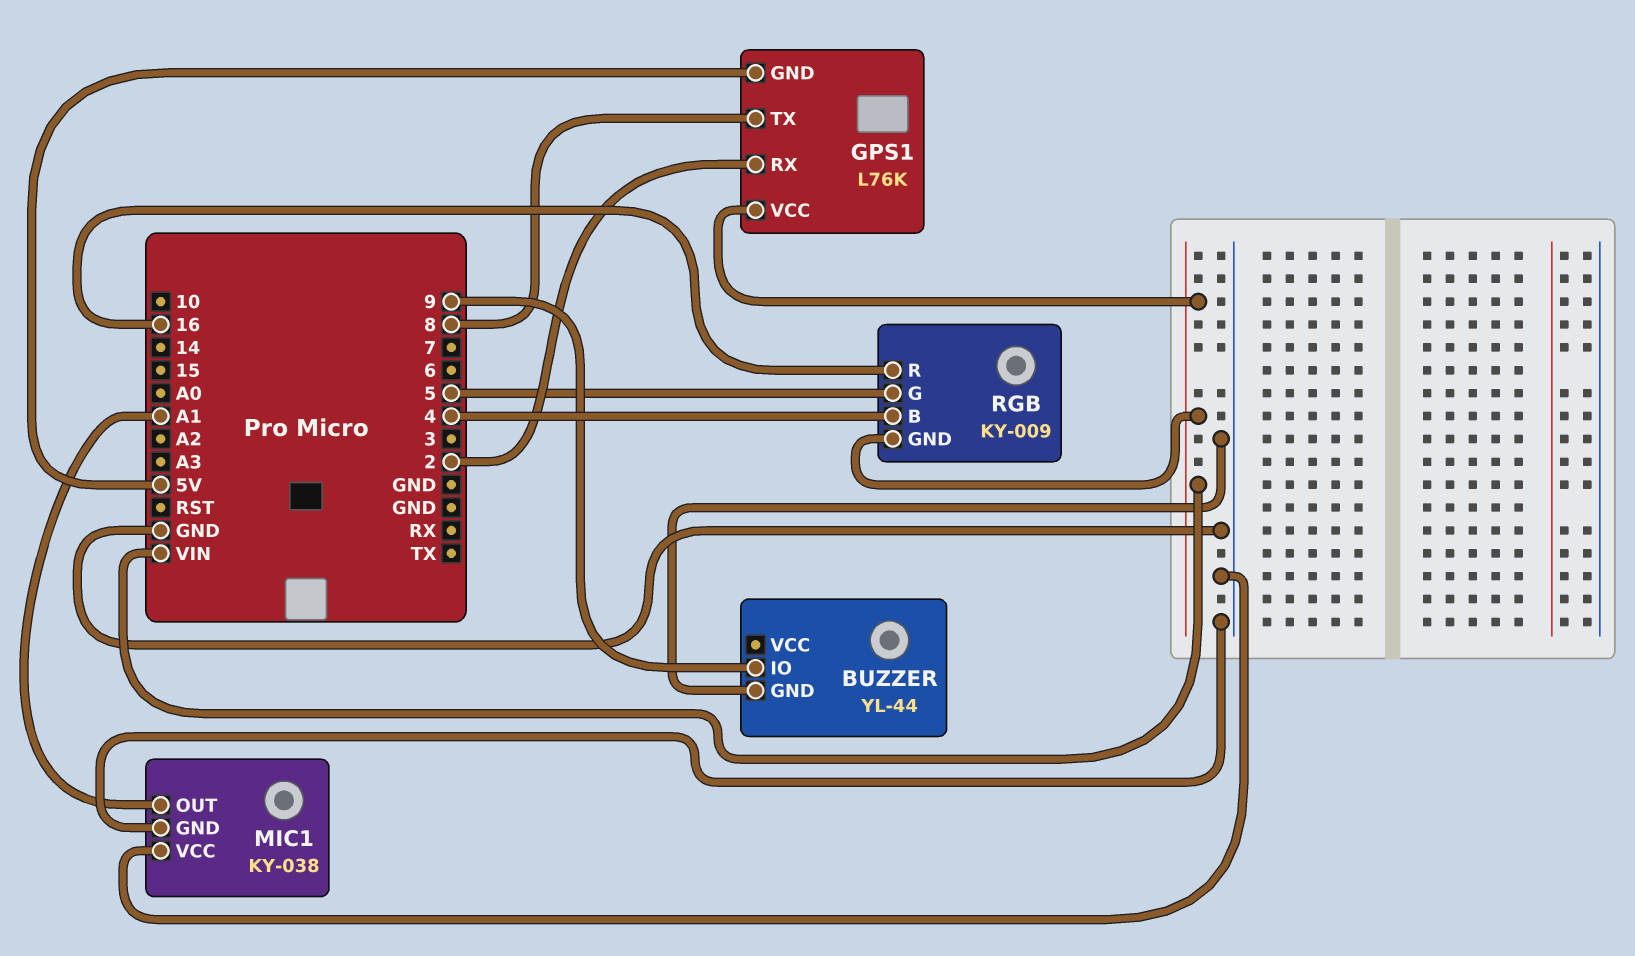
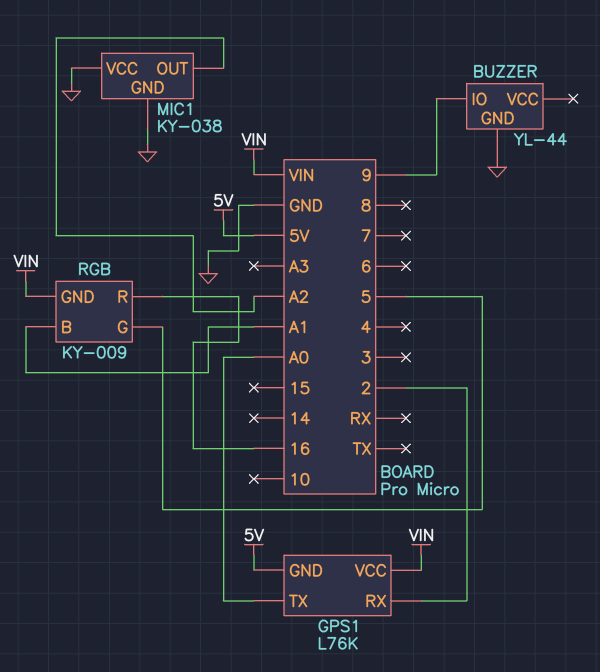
GPS1 pin TX: 8 -> A0
MIC1 pin OUT: A1 -> A2
RGB pin B: 4 -> A1

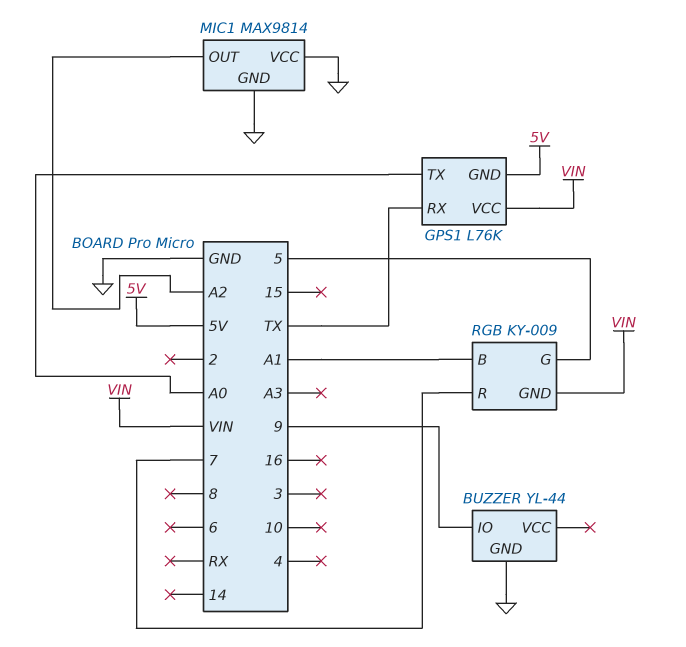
GPS1 pin RX: 2 -> TX
MIC1: KY-038 -> MAX9814
RGB pin R: 16 -> 7

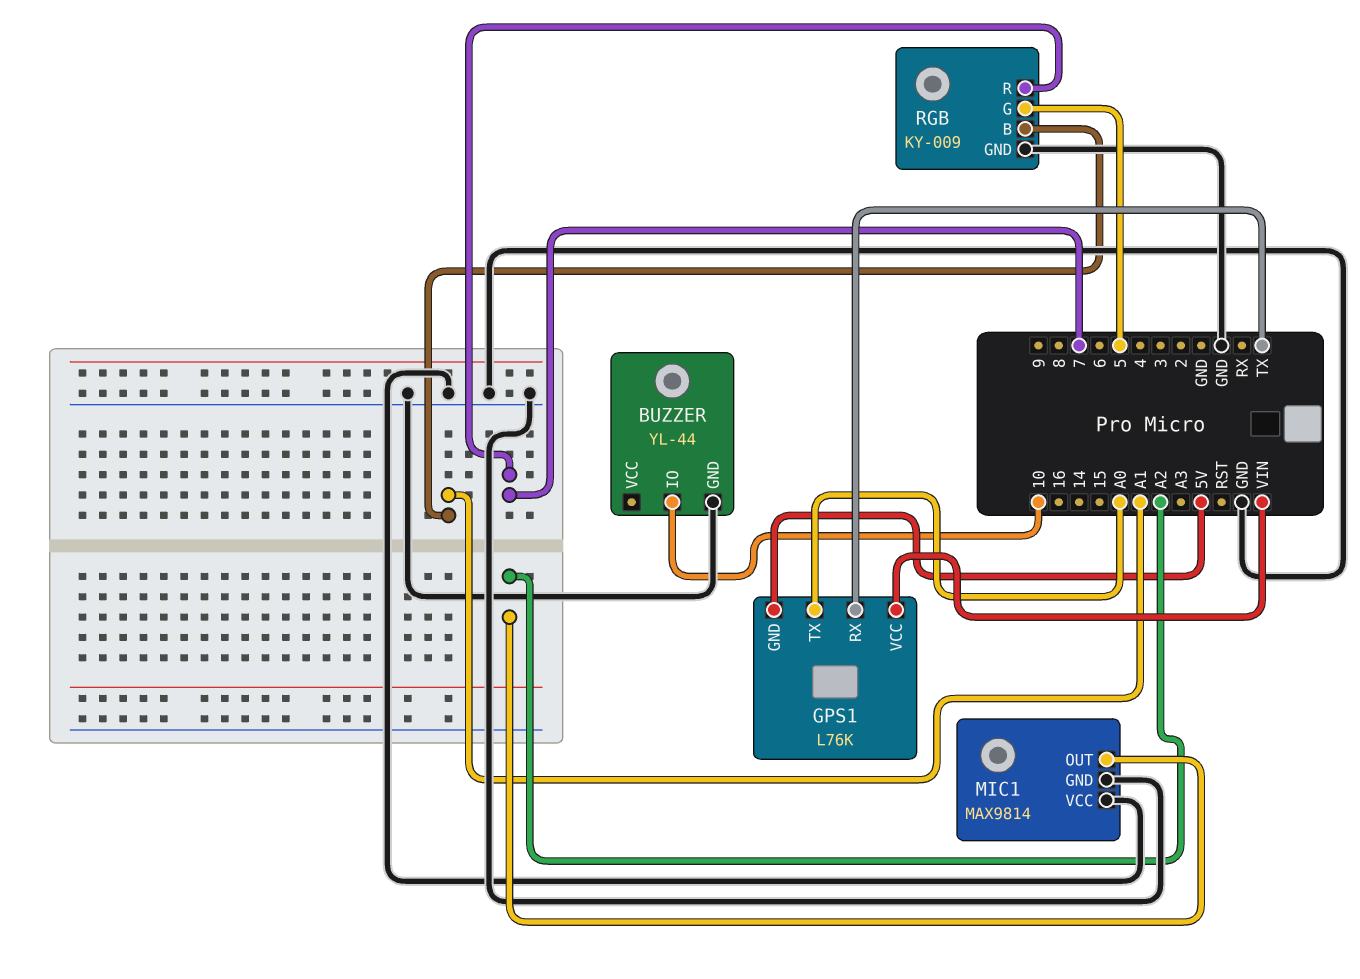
BUZZER pin IO: 9 -> 10
RGB pin GND: VIN -> GND

